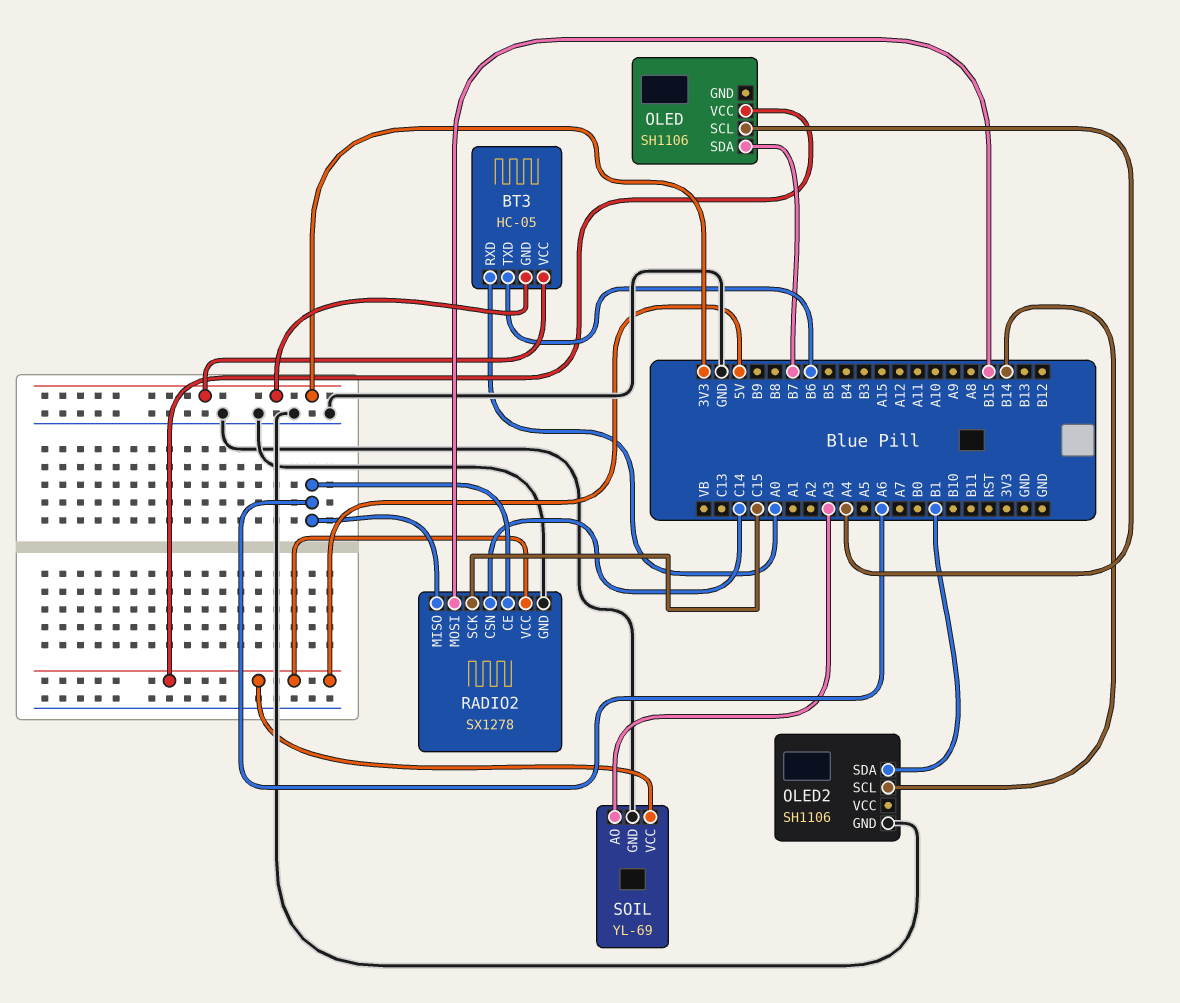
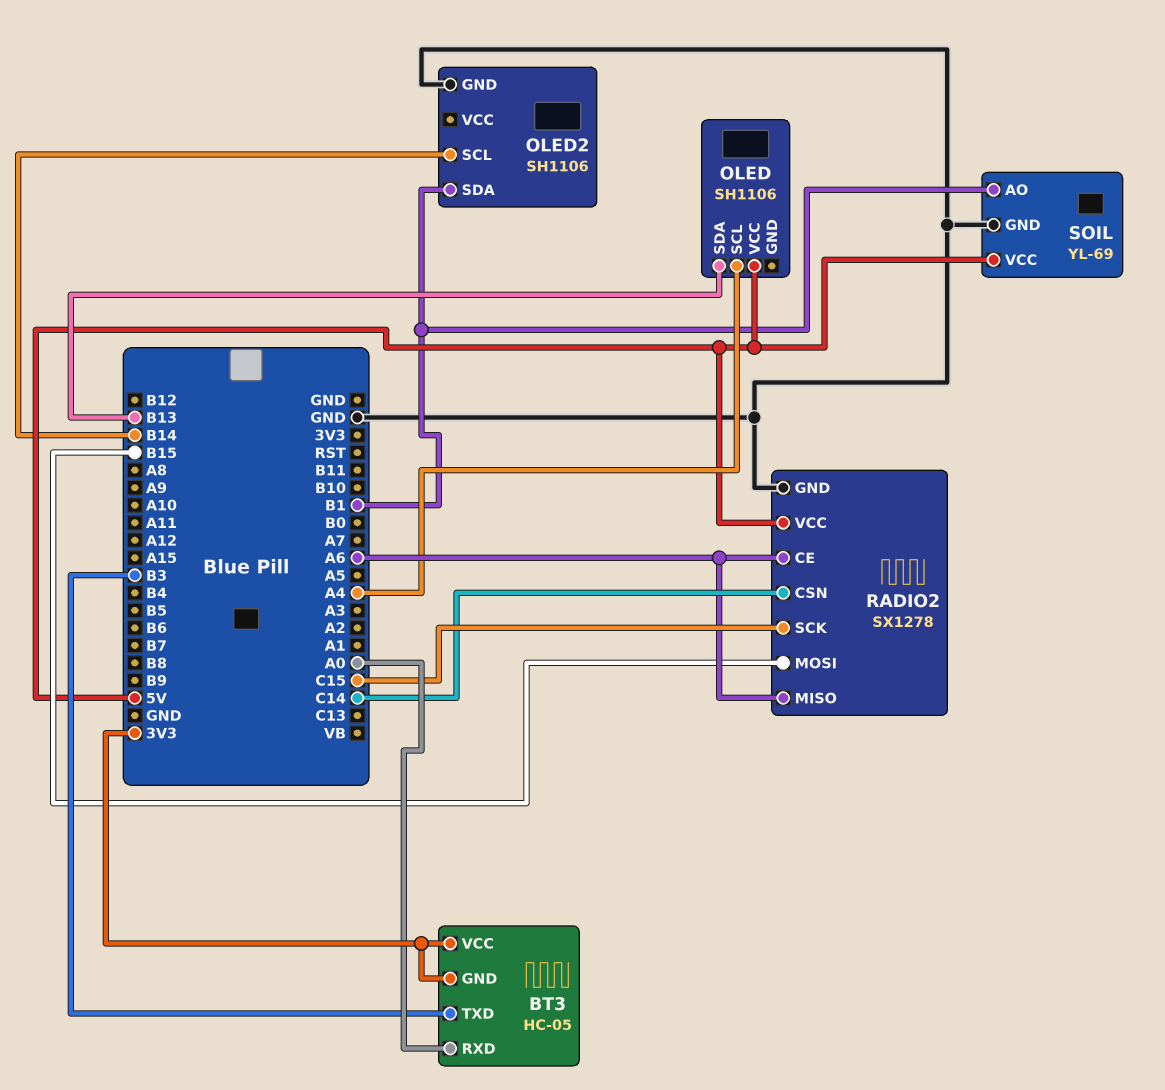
BT3 pin TXD: B6 -> B3
OLED pin SDA: B7 -> B13
SOIL pin AO: A3 -> B1

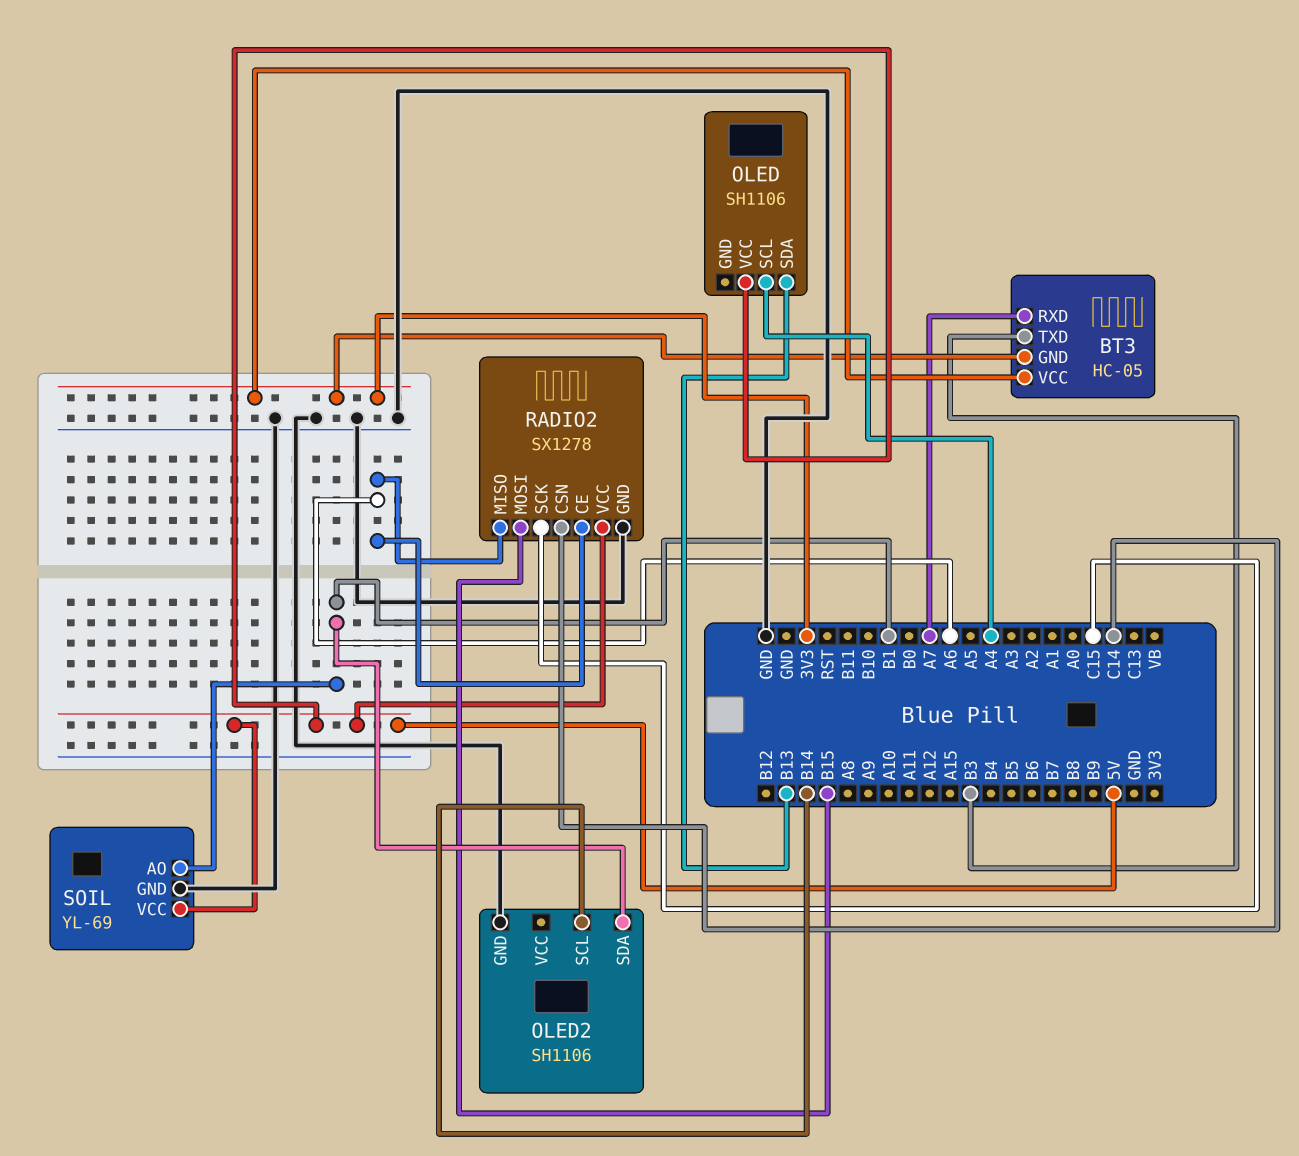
BT3 pin RXD: A0 -> A7

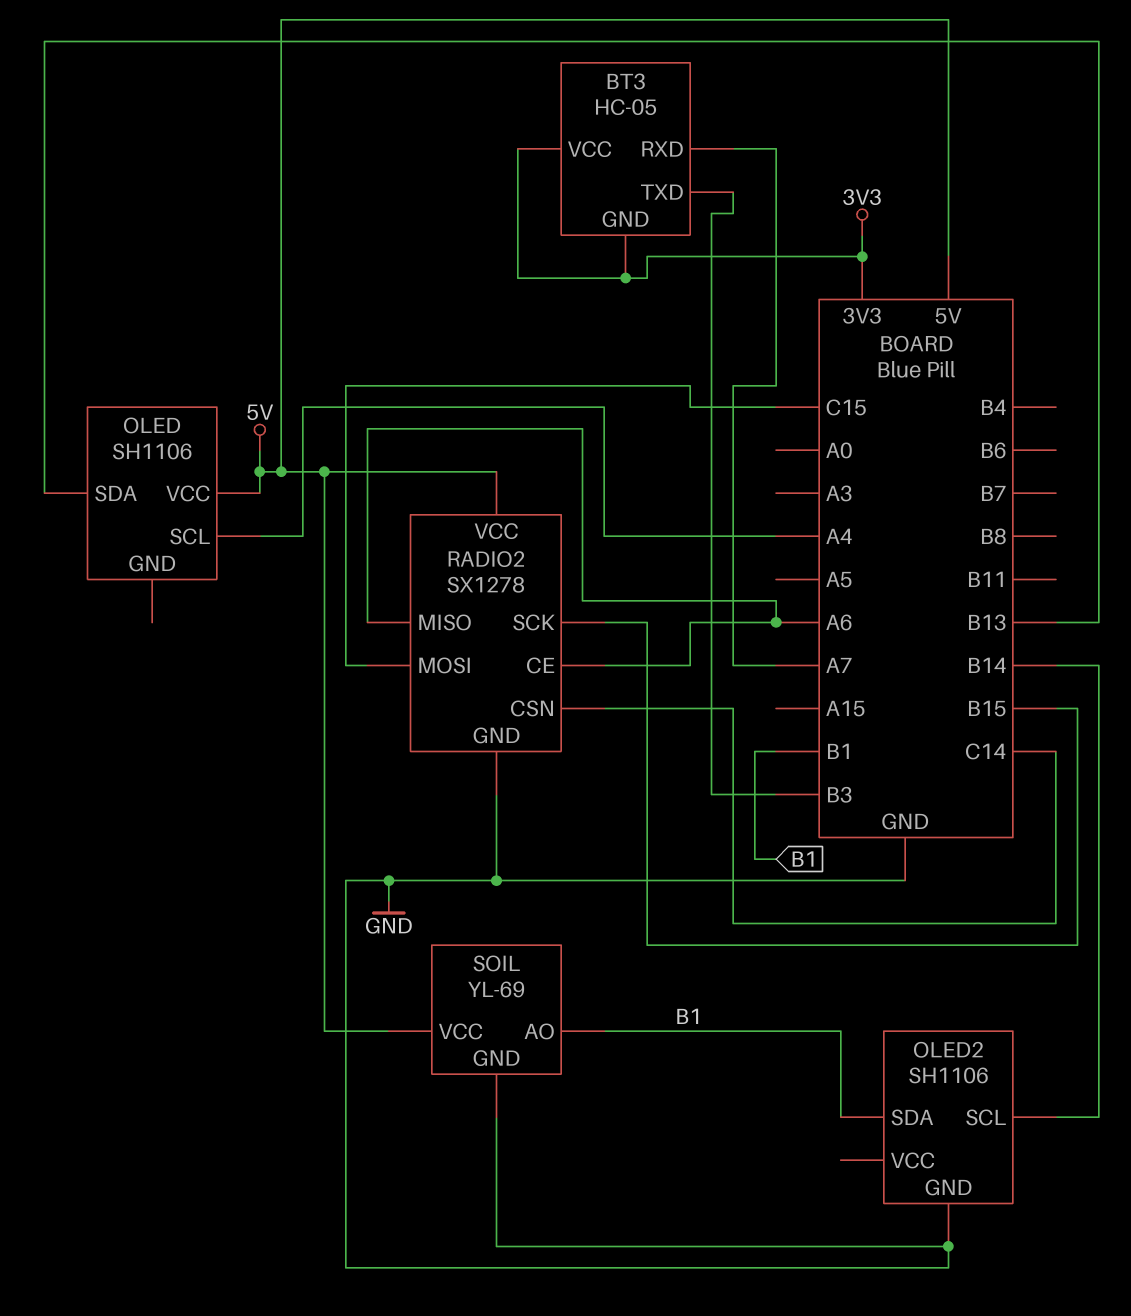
RADIO2 pin MOSI: B15 -> C15
RADIO2 pin SCK: C15 -> B15

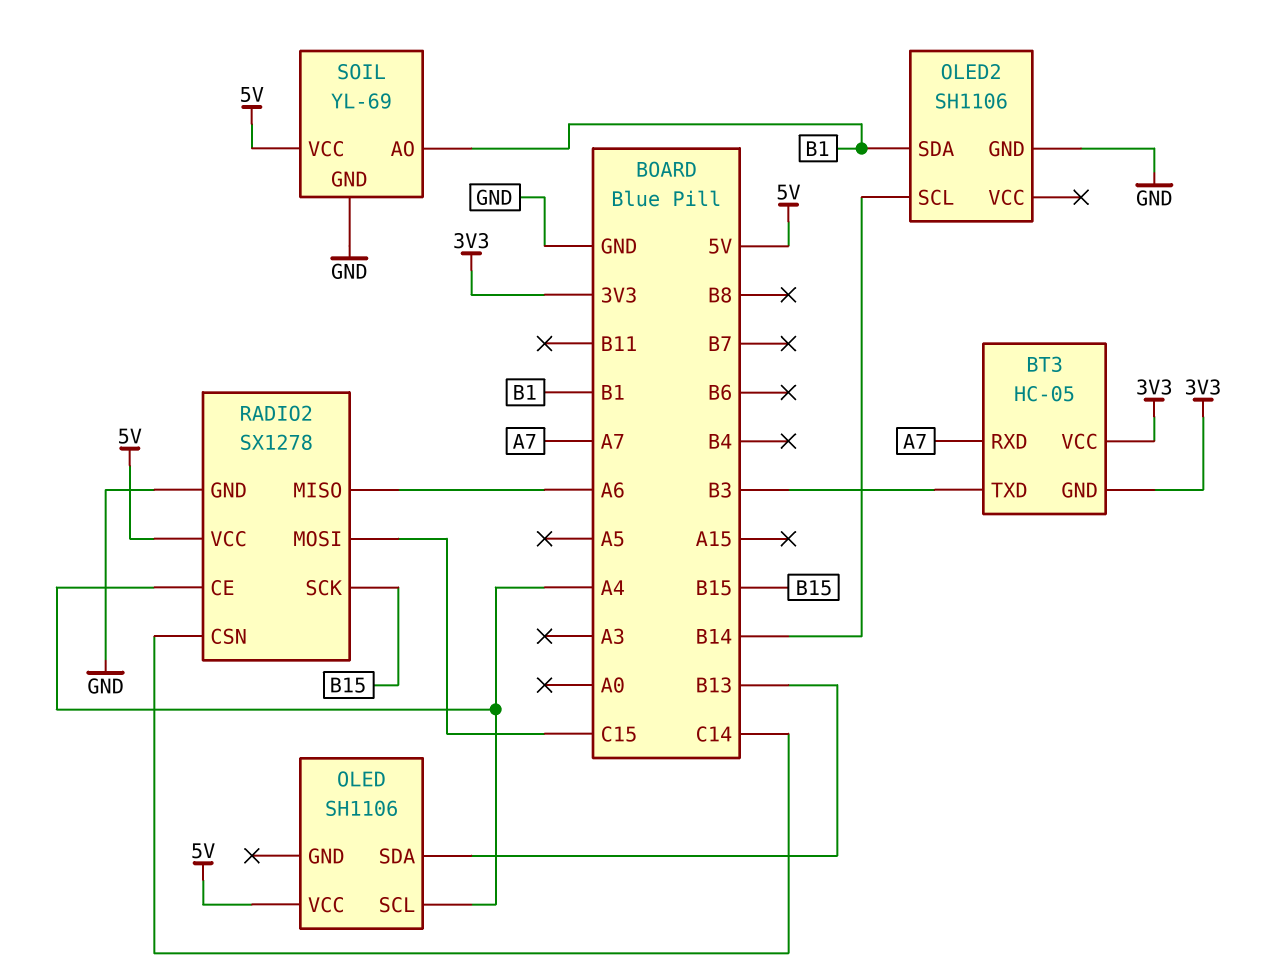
RADIO2 pin CE: A6 -> A4

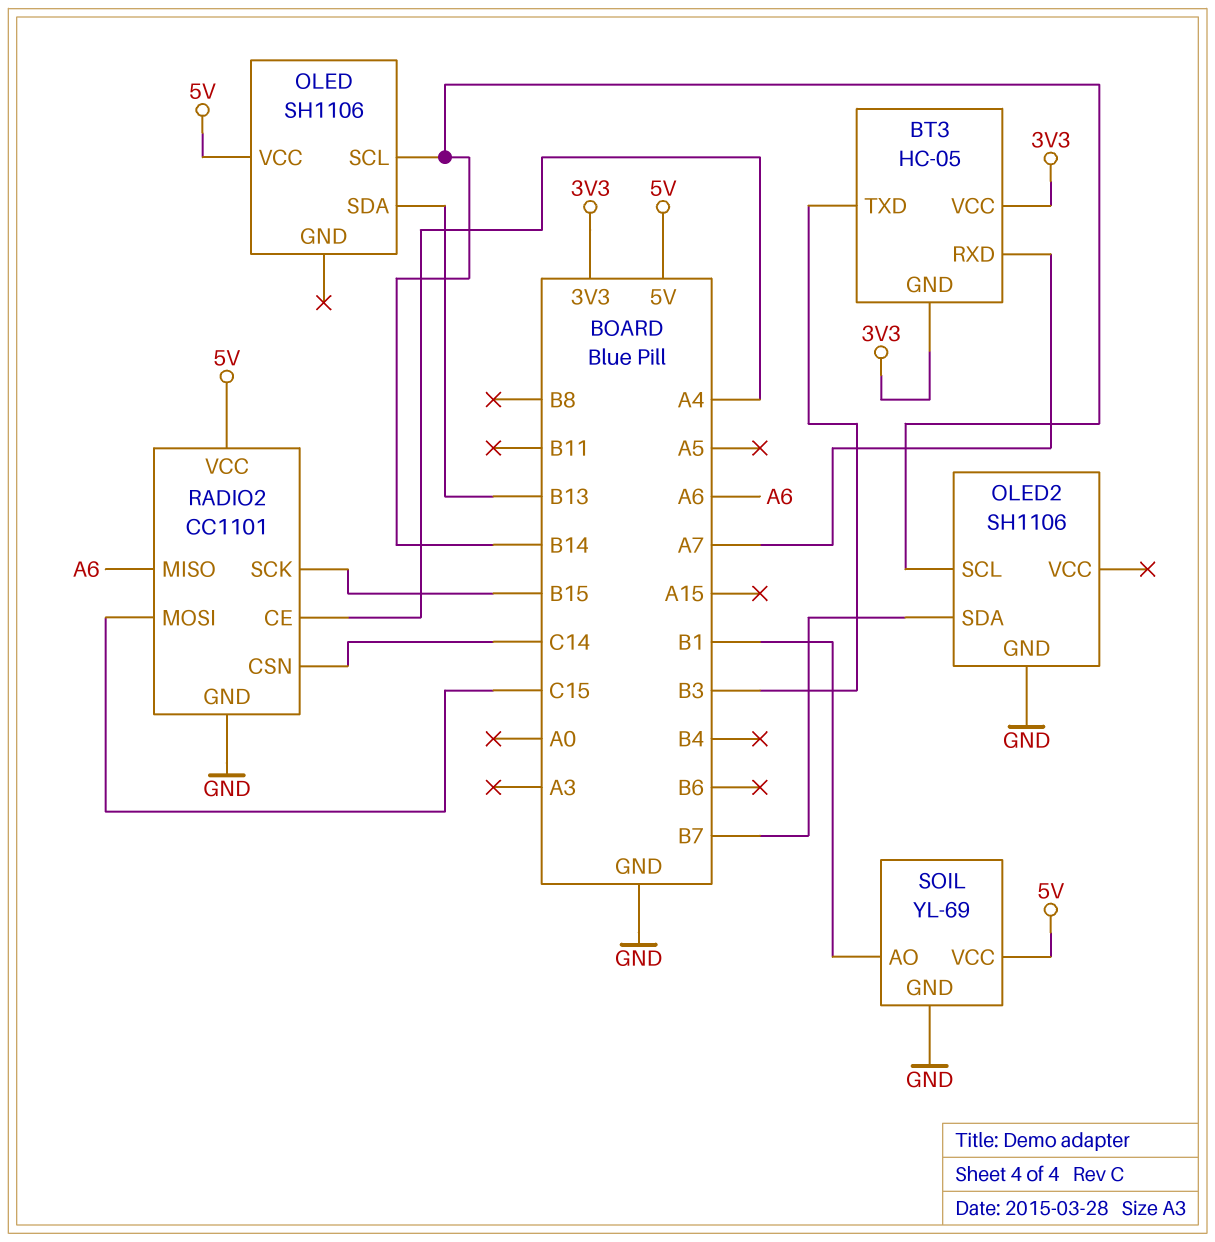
OLED pin SCL: A4 -> B14
OLED2 pin SDA: B1 -> B7
RADIO2: SX1278 -> CC1101

